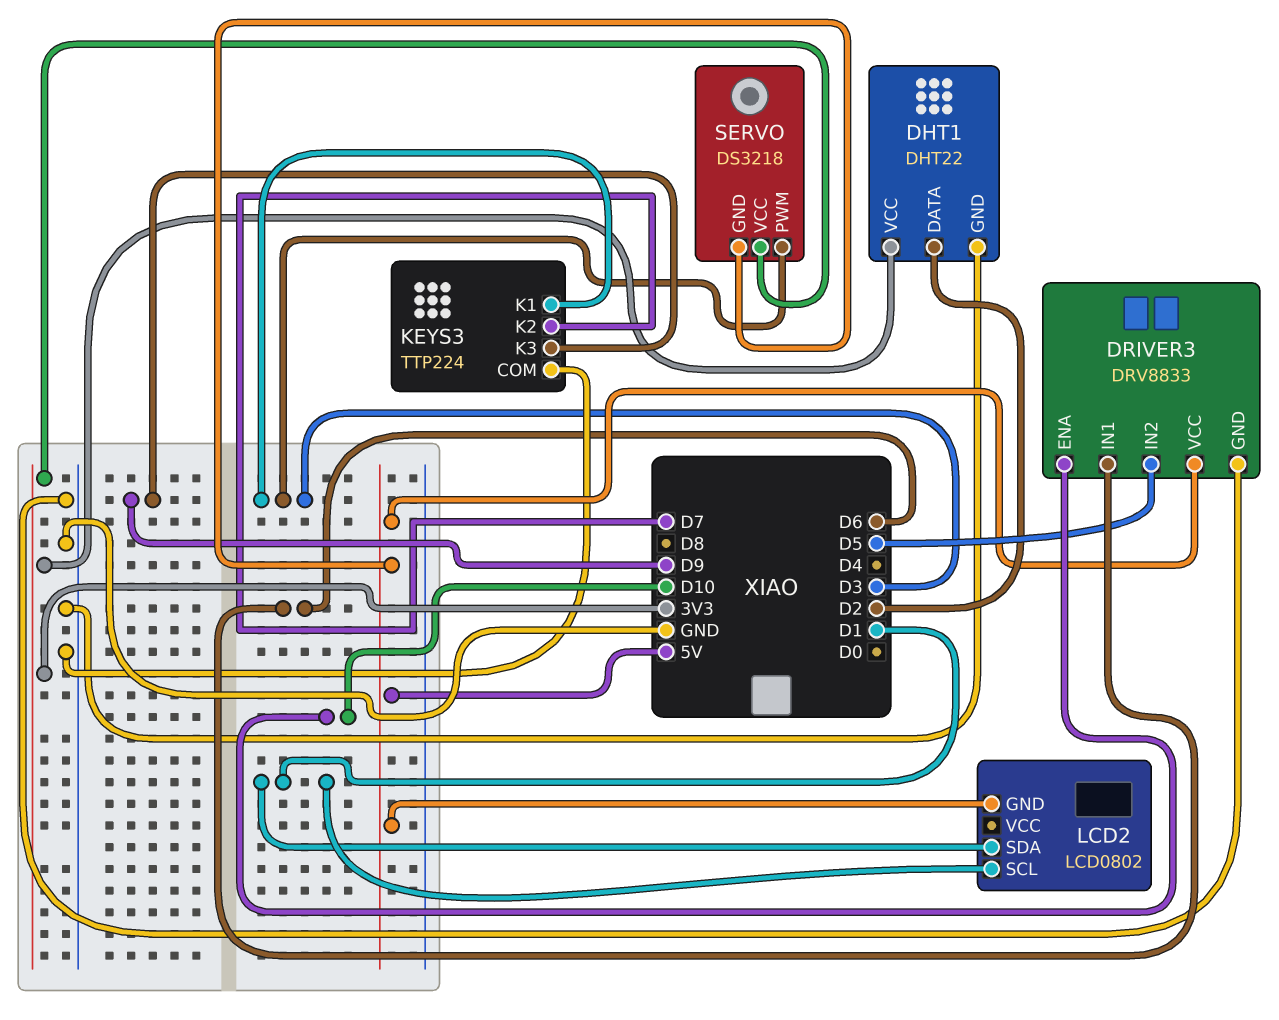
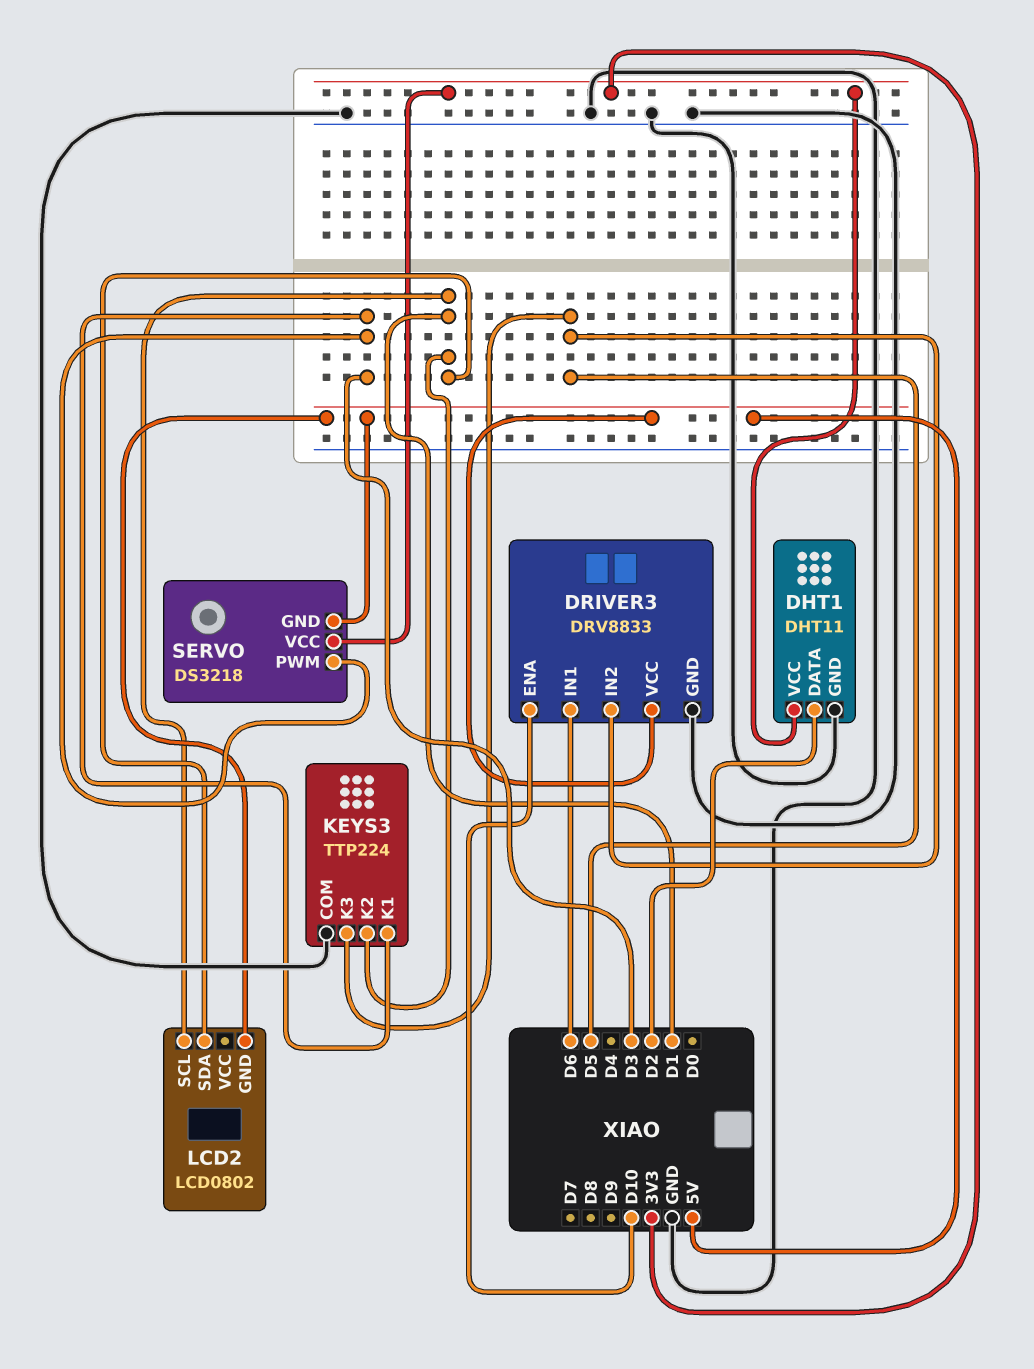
DHT1: DHT22 -> DHT11
KEYS3 pin K2: D7 -> D1
KEYS3 pin K3: D9 -> D5

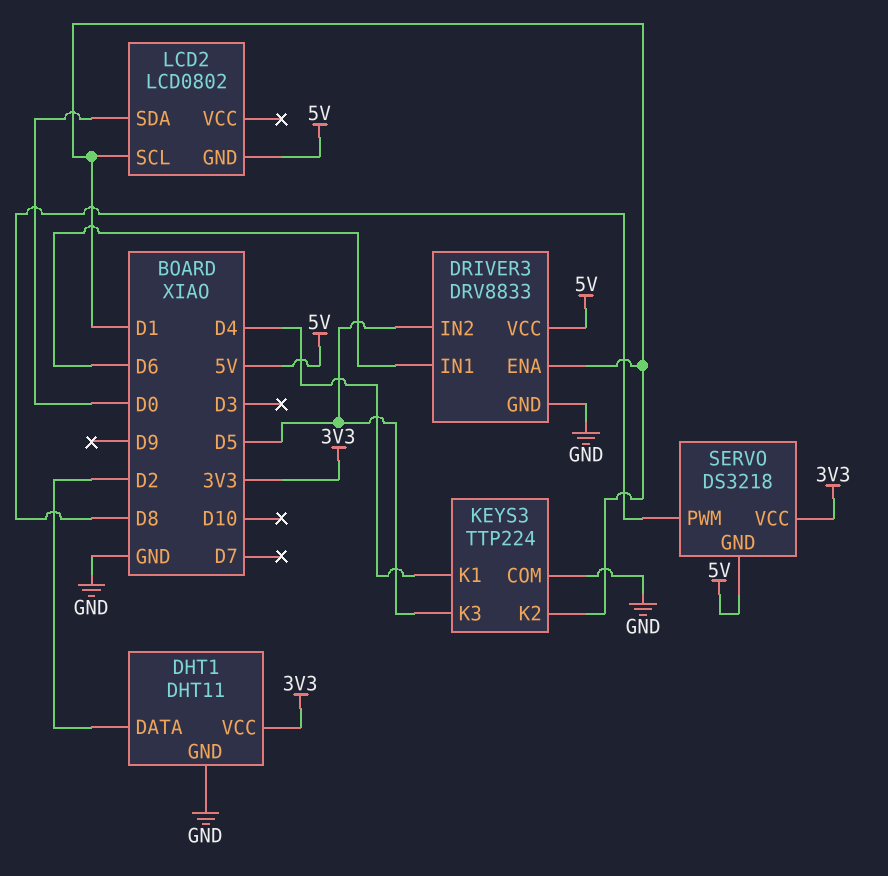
DRIVER3 pin ENA: D10 -> D1
KEYS3 pin K1: D3 -> D4
LCD2 pin SDA: D1 -> D0
SERVO pin PWM: D3 -> D8

